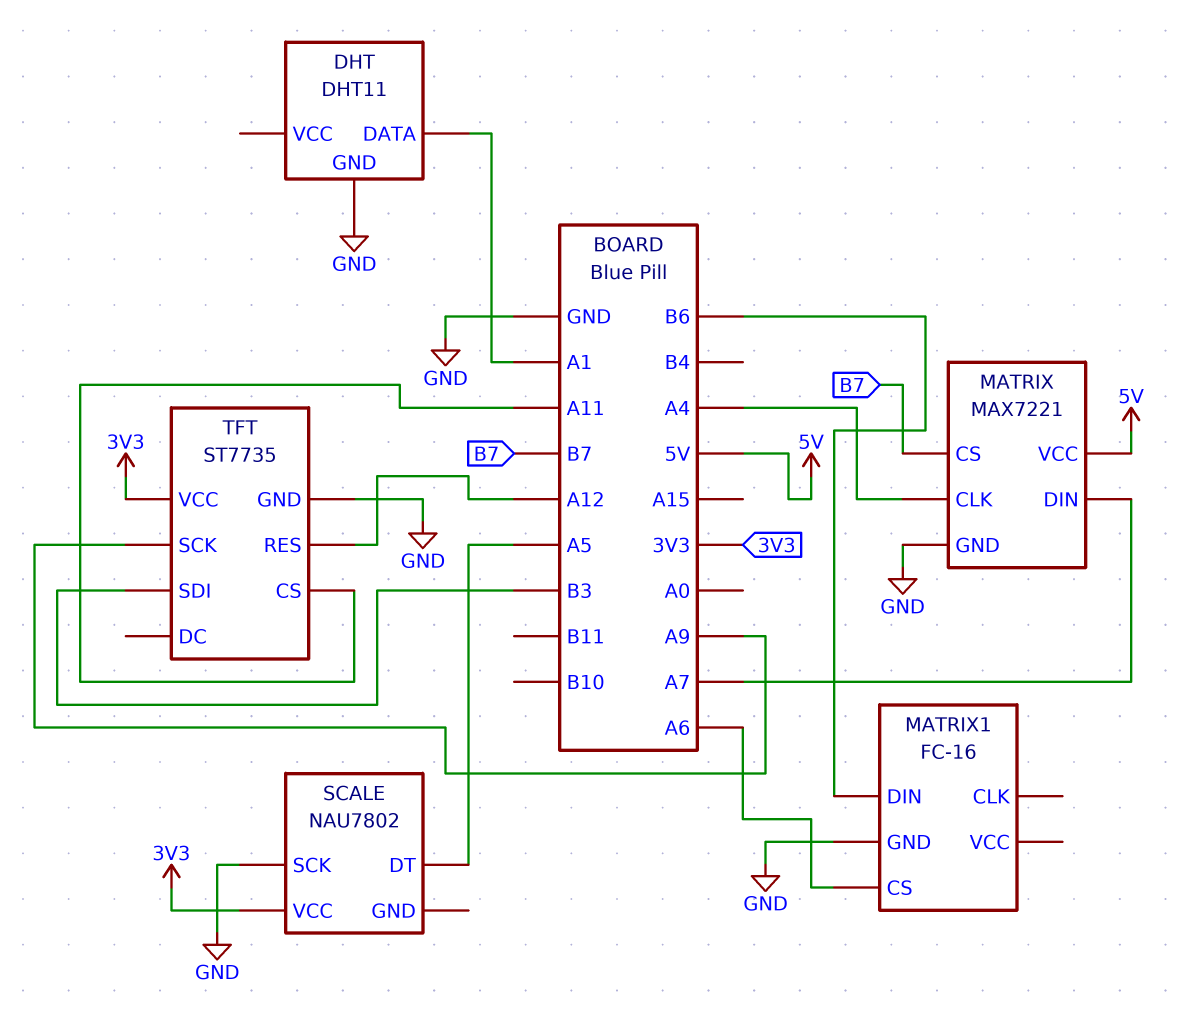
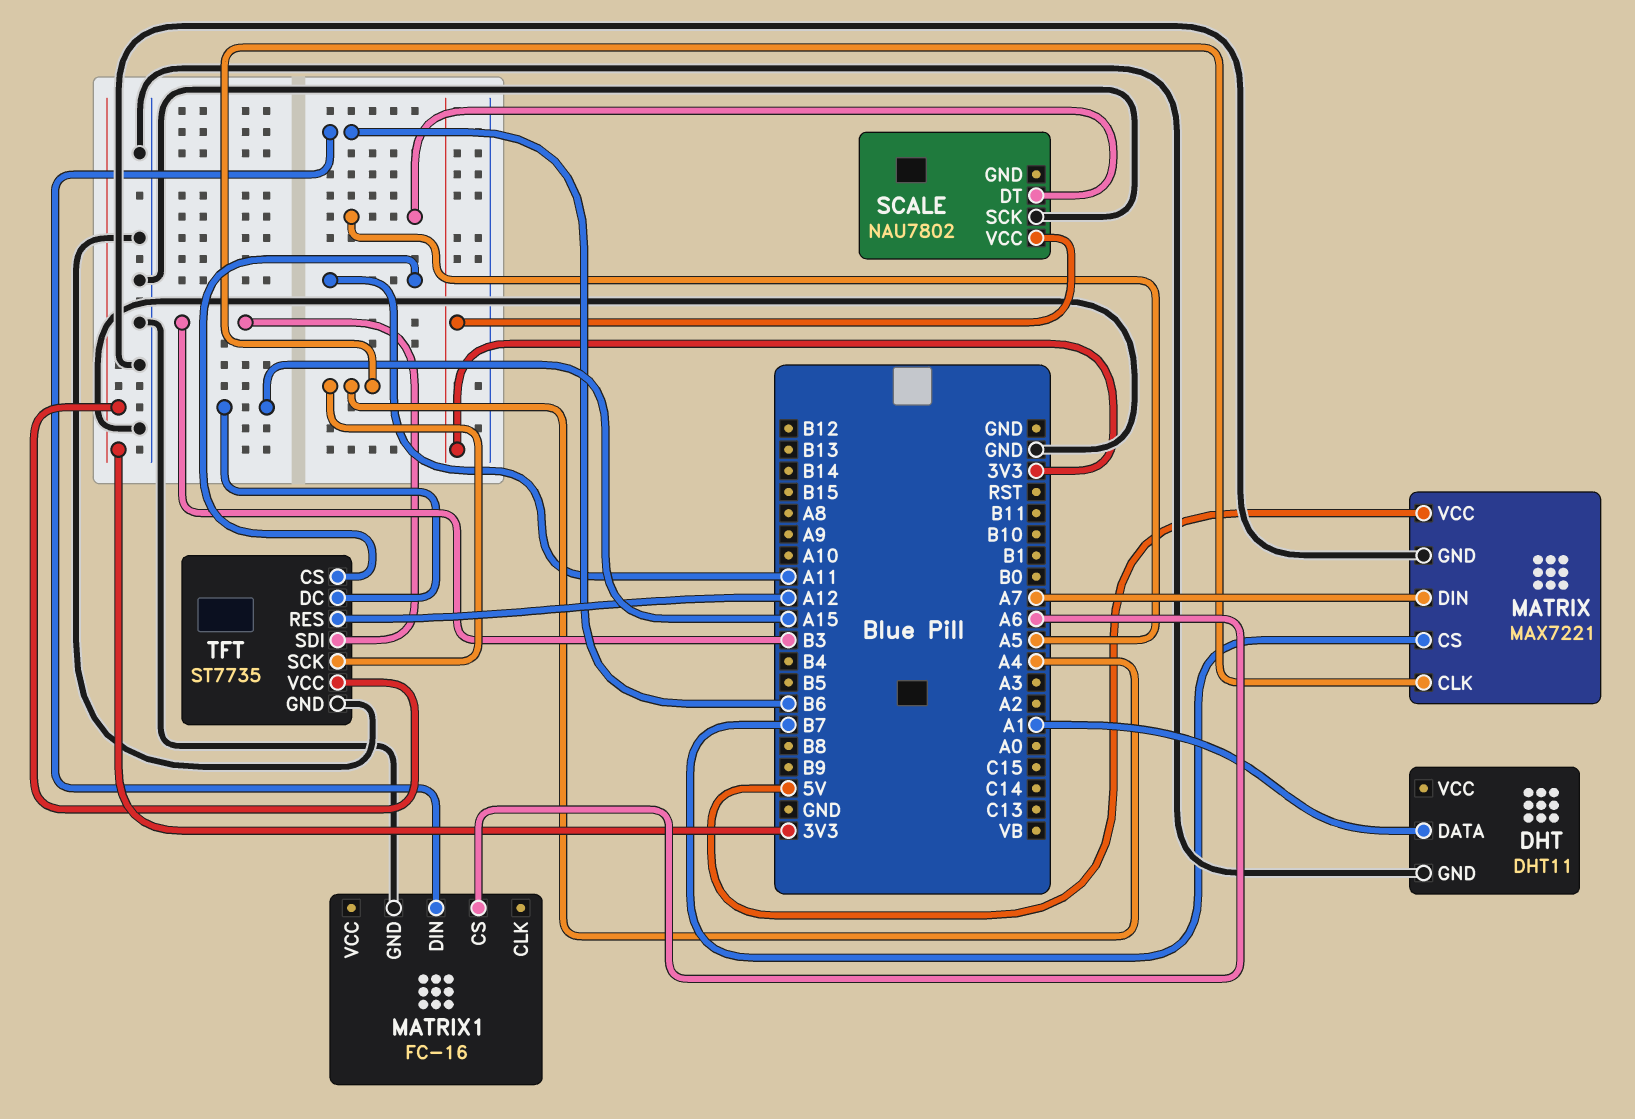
TFT pin DC: none -> A15
TFT pin SCK: A9 -> A4

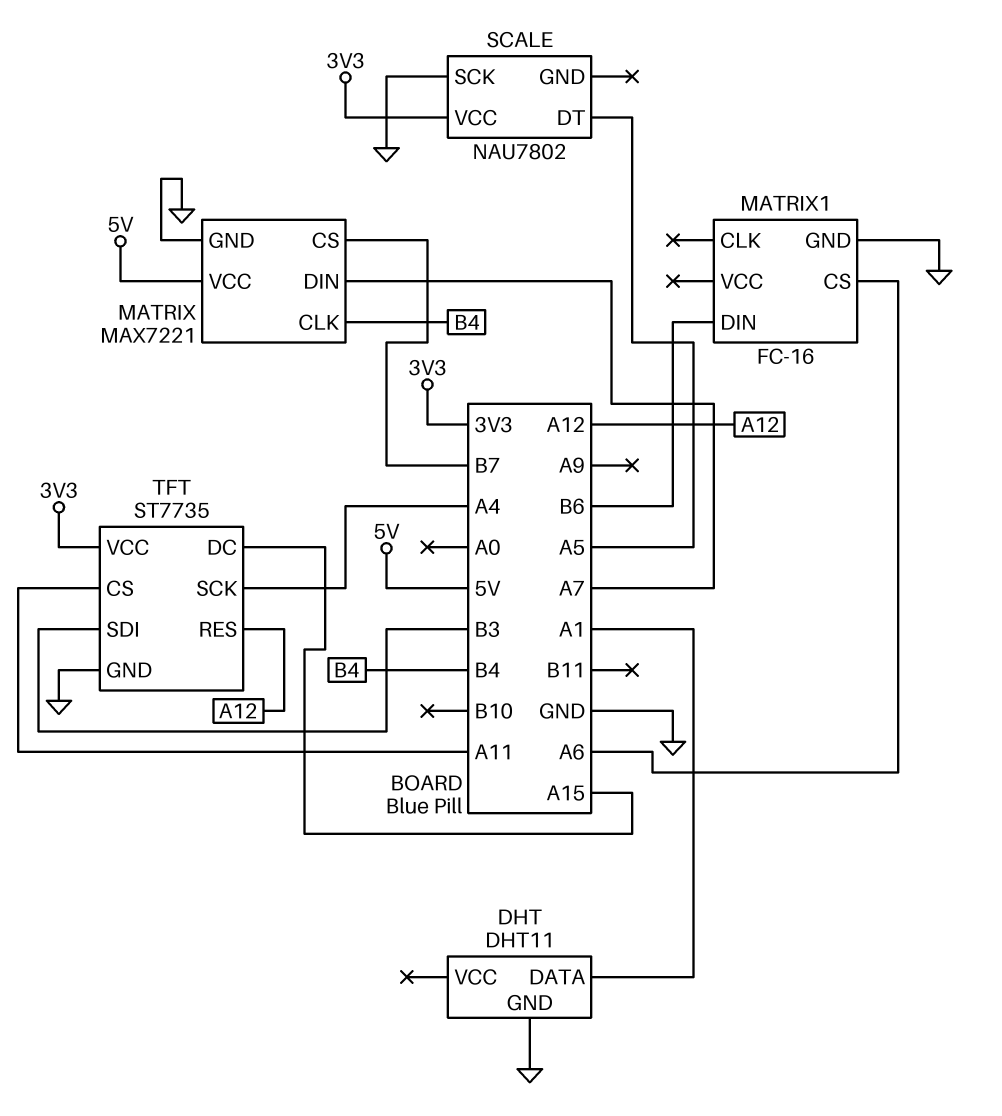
MATRIX pin CLK: A4 -> B4

